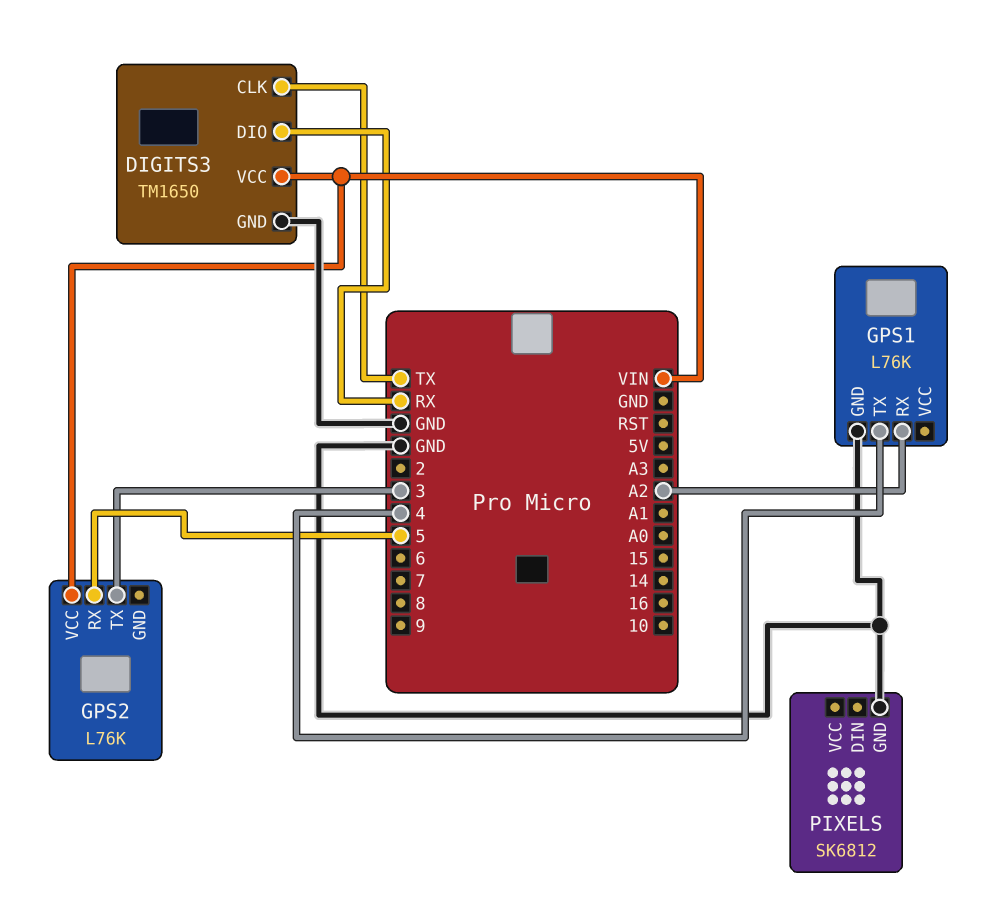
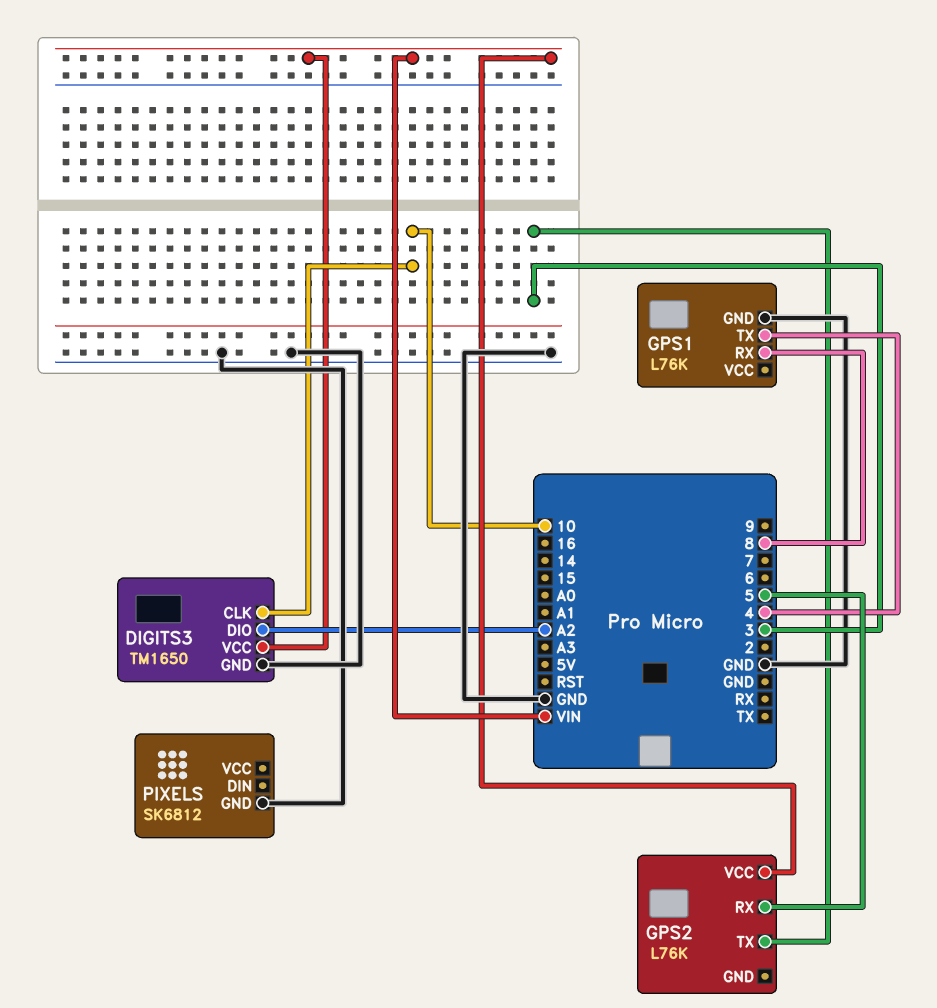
DIGITS3 pin CLK: TX -> 10
DIGITS3 pin DIO: RX -> A2
GPS1 pin RX: A2 -> 8

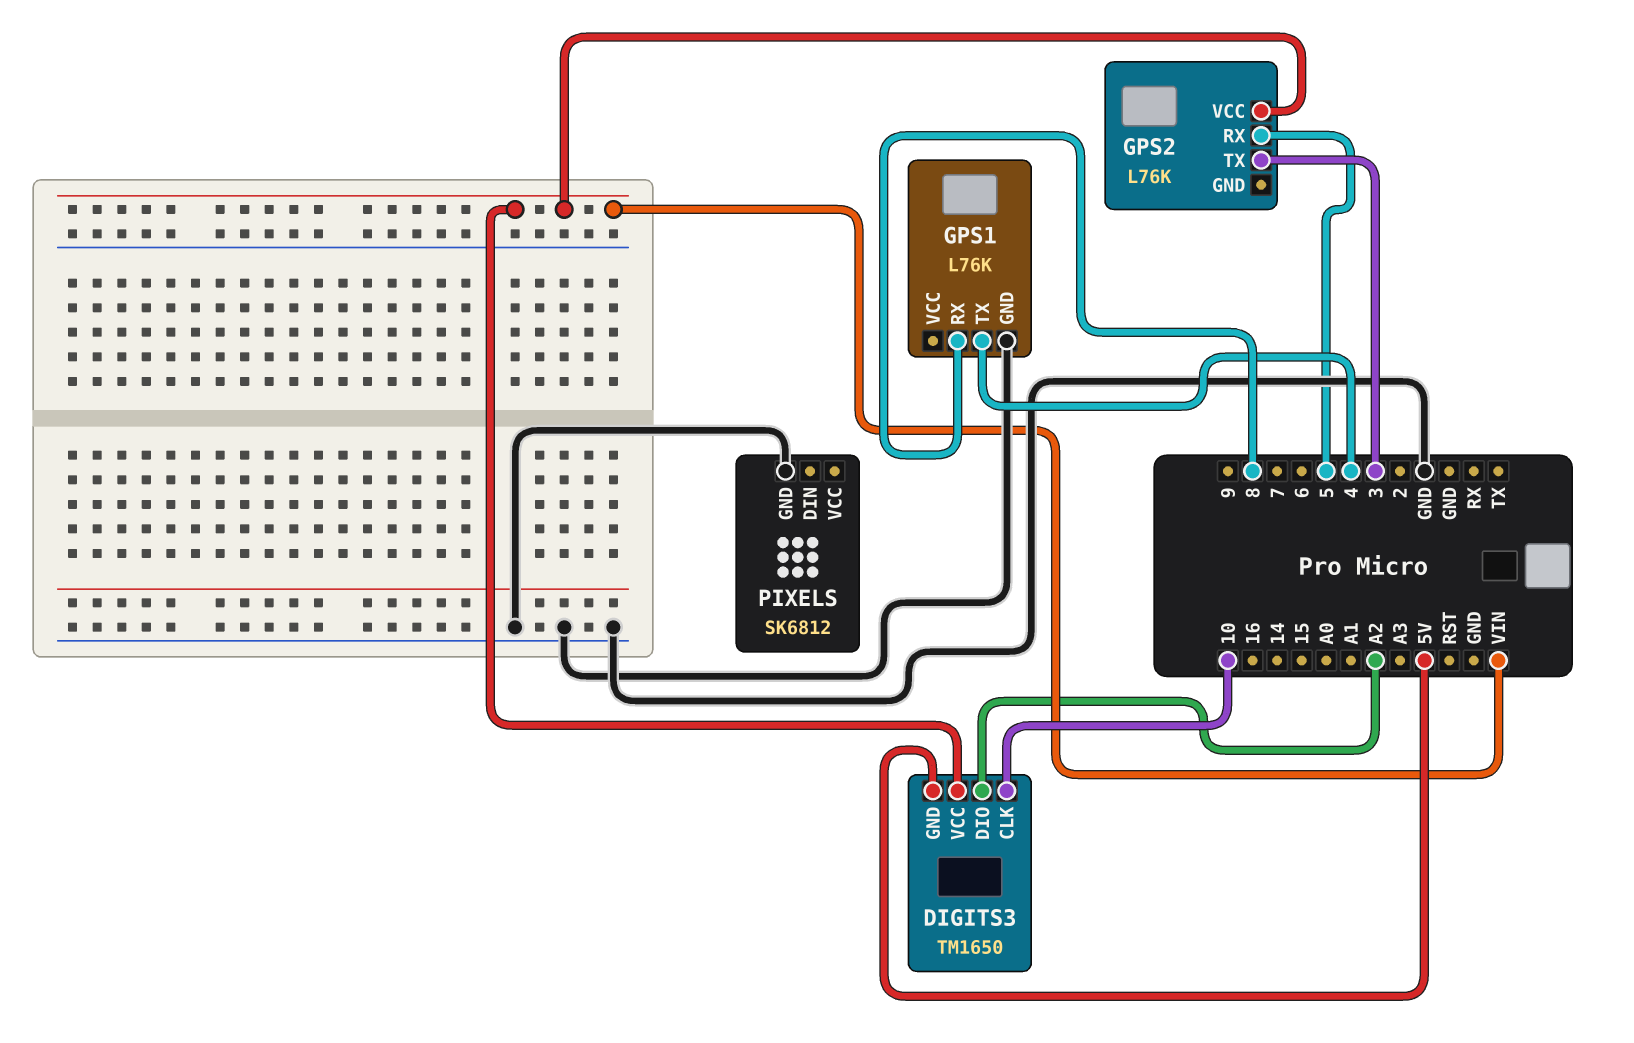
DIGITS3 pin GND: GND -> 5V

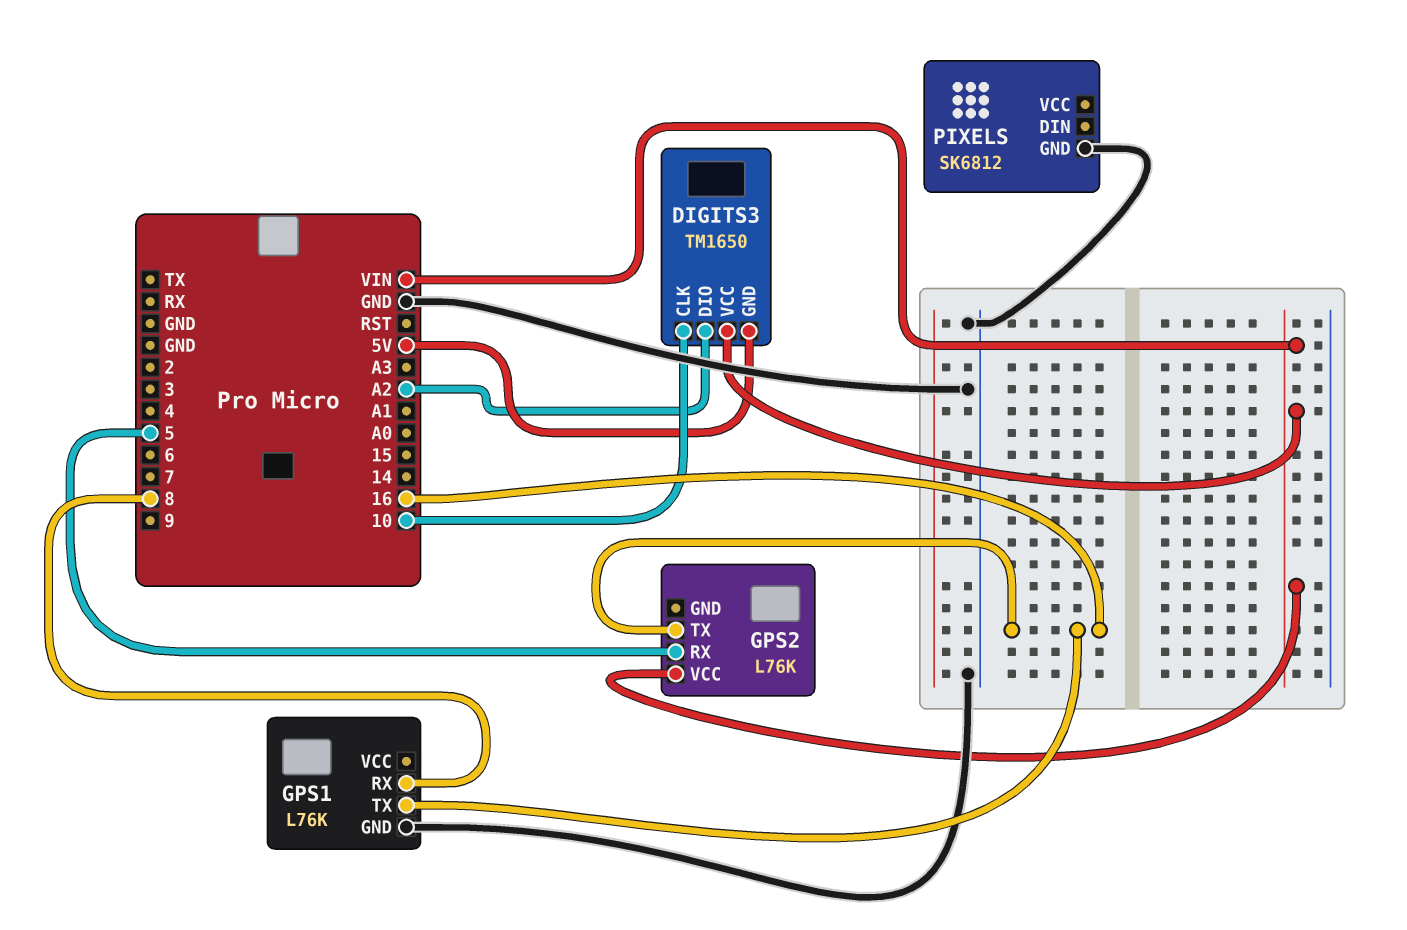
GPS1 pin TX: 4 -> 16
GPS2 pin TX: 3 -> 16

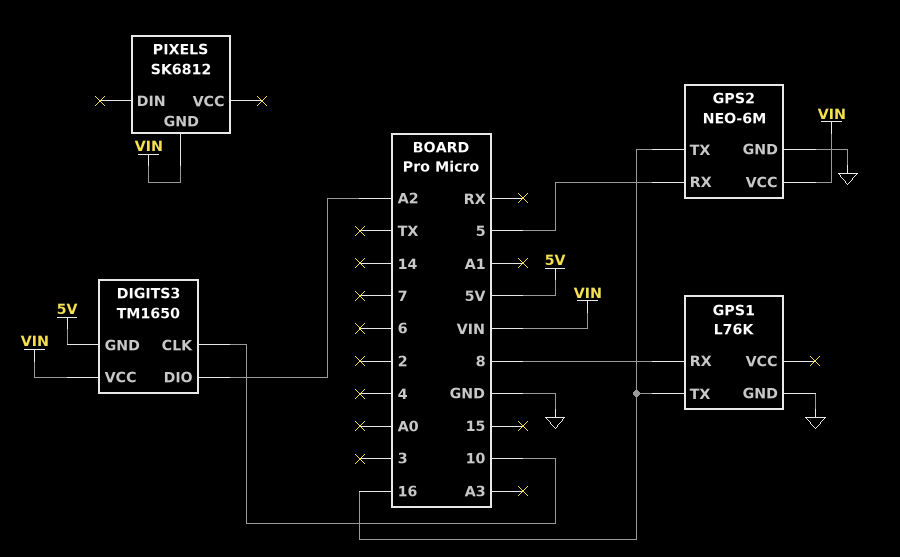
GPS2: L76K -> NEO-6M
GPS2 pin GND: none -> GND
PIXELS pin GND: GND -> VIN

